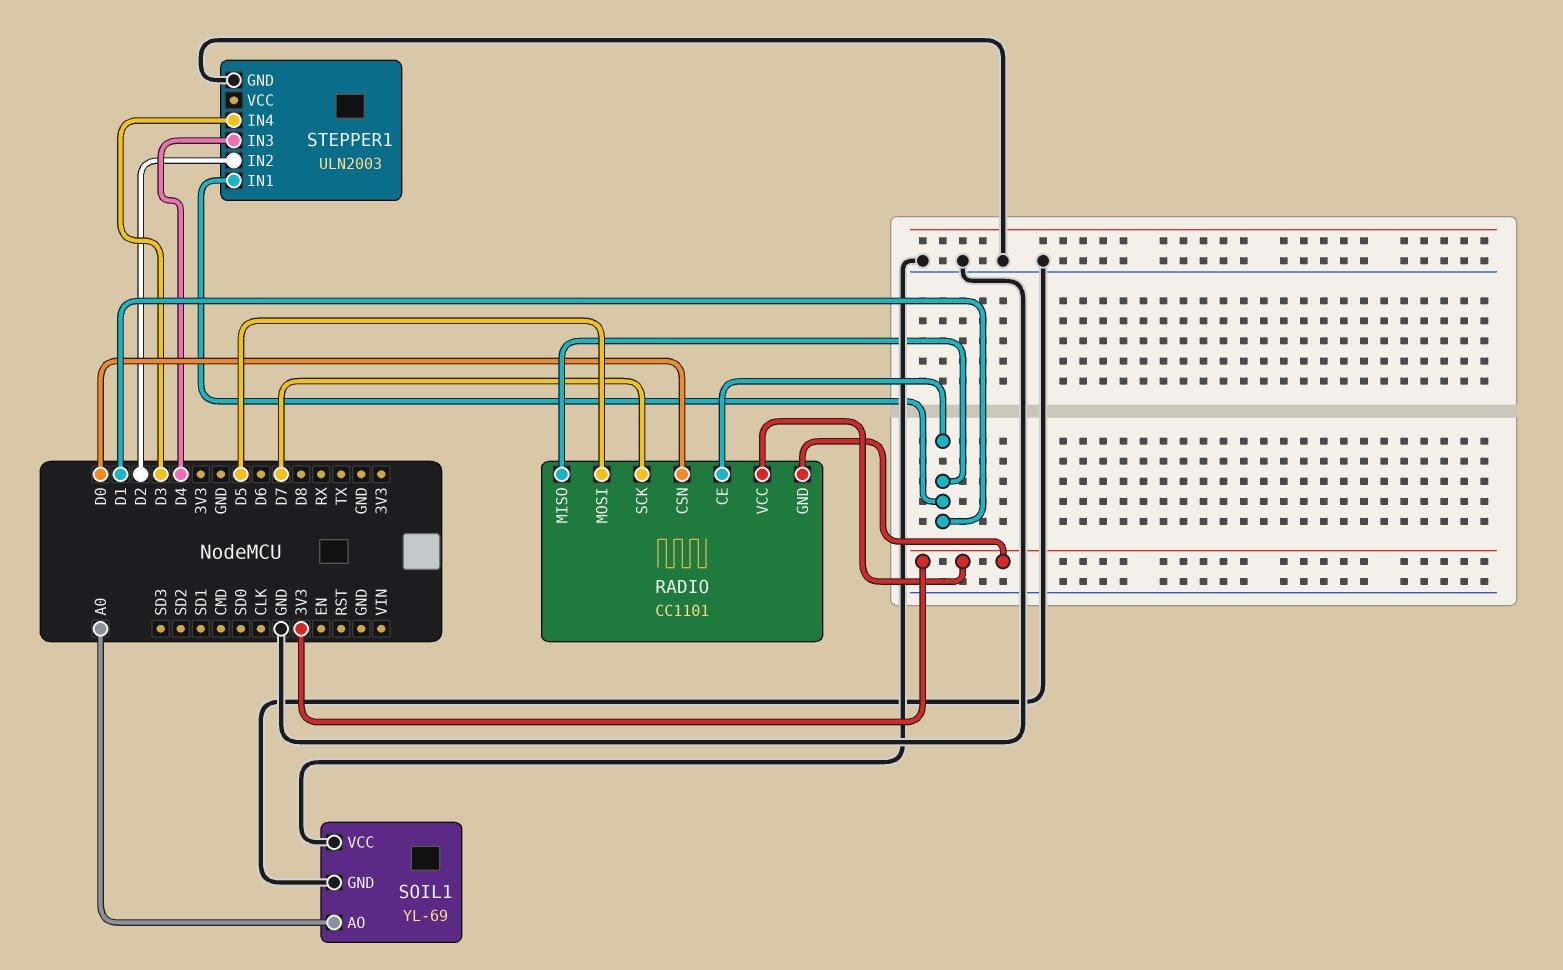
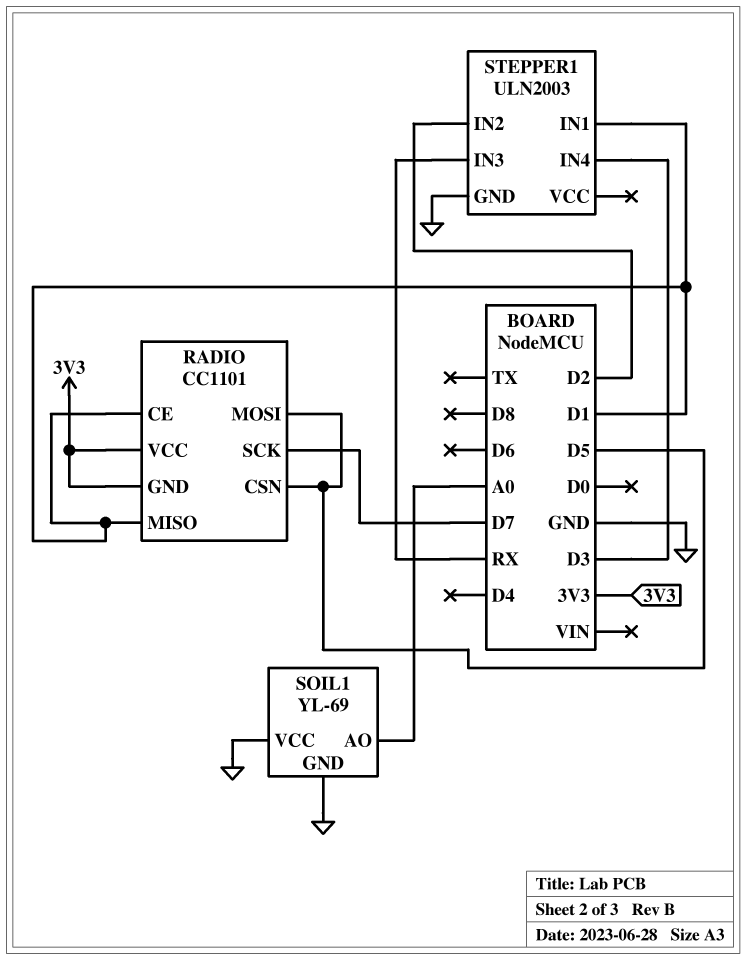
RADIO pin CSN: D0 -> D5
STEPPER1 pin IN3: D4 -> RX

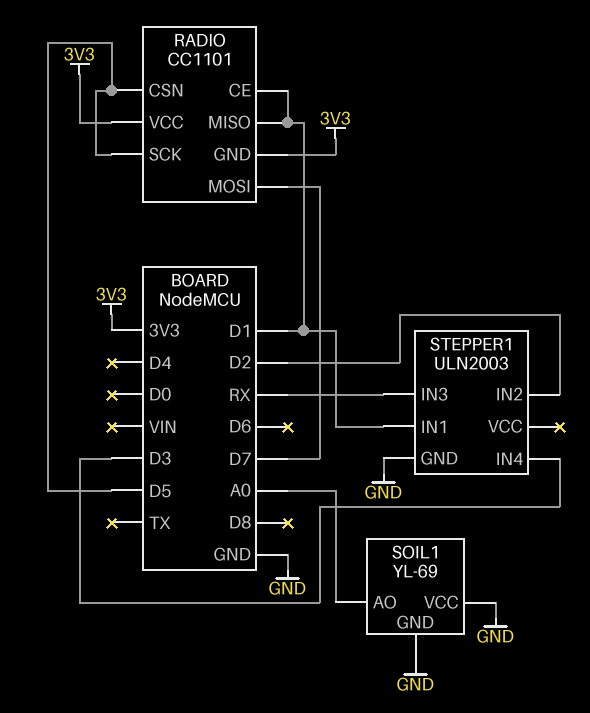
RADIO pin MOSI: D5 -> D7
RADIO pin SCK: D7 -> D5

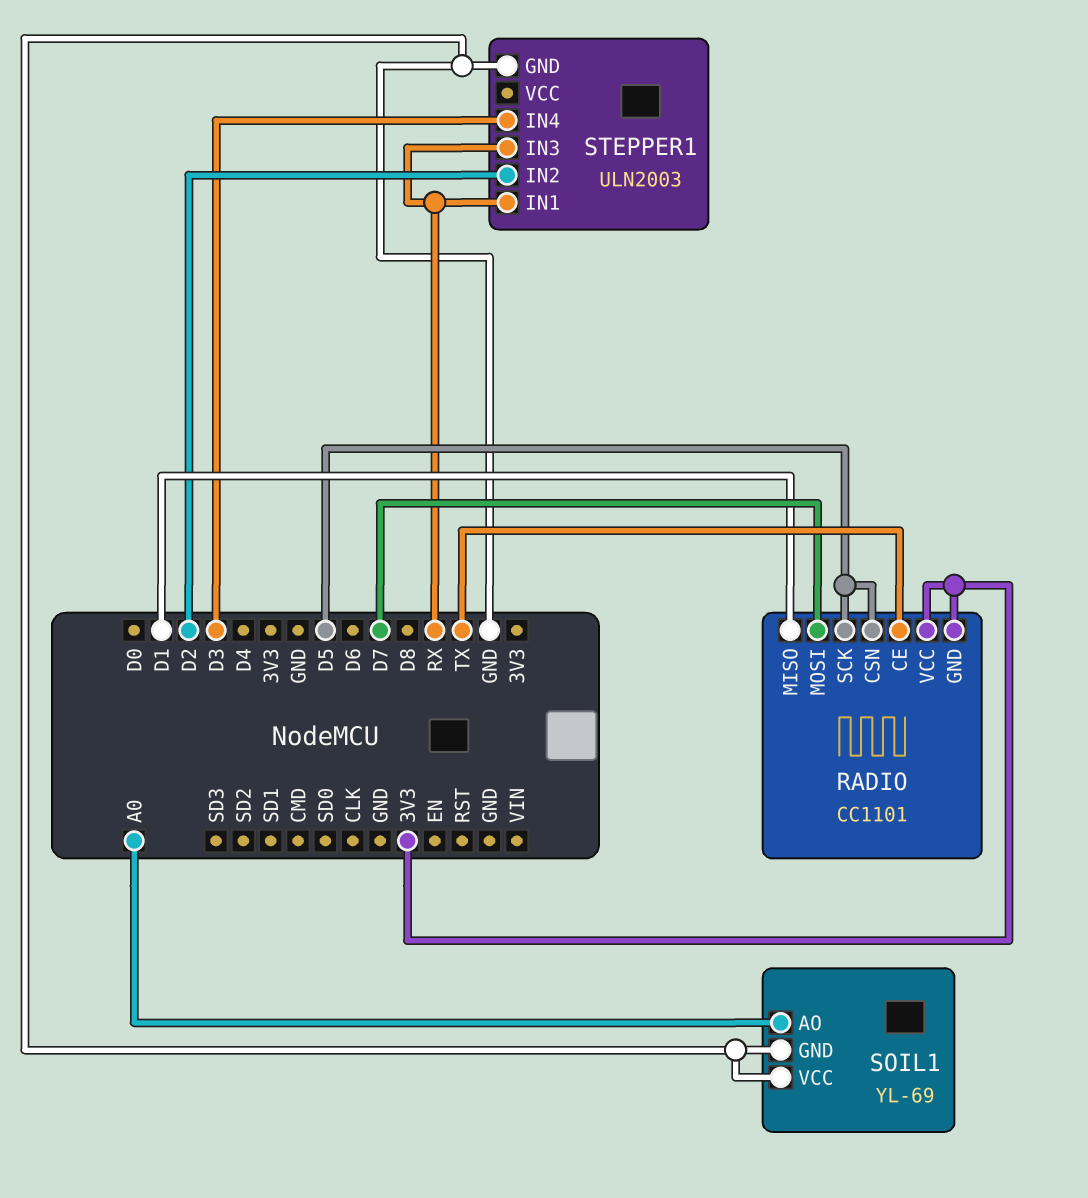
RADIO pin CE: D1 -> TX
STEPPER1 pin IN1: D1 -> RX

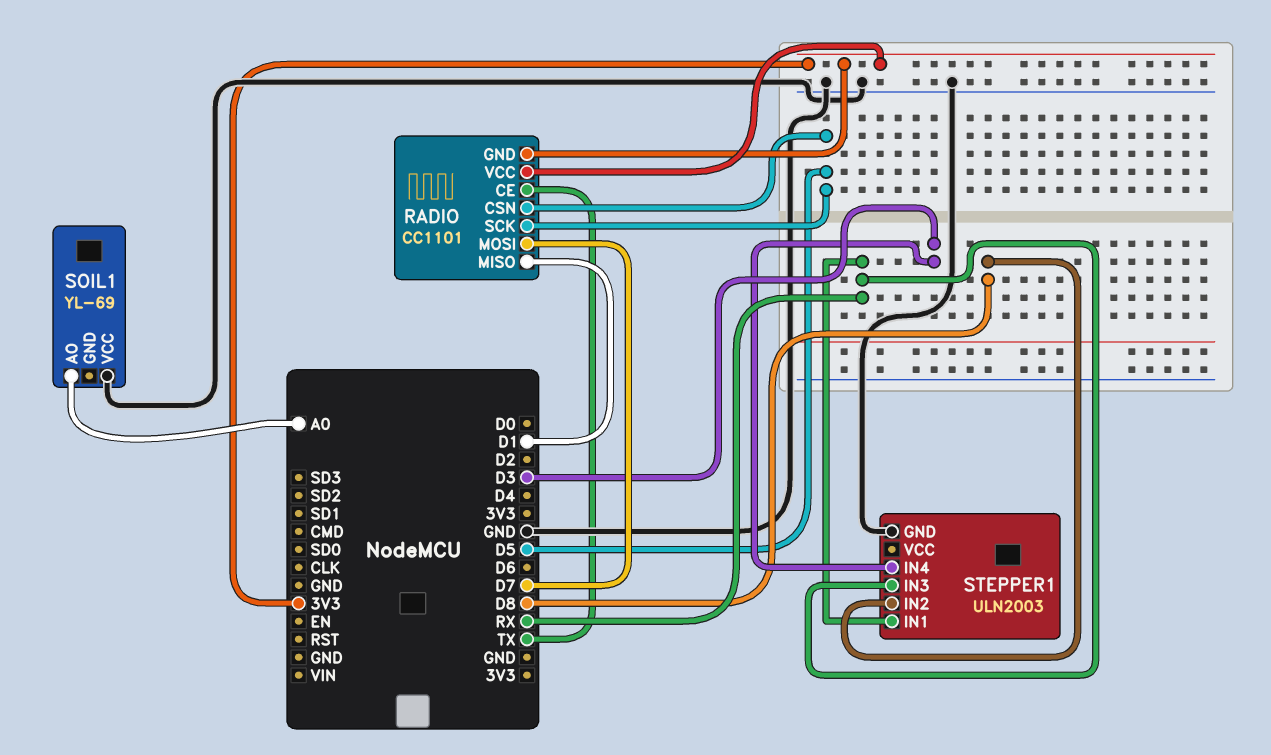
SOIL1 pin GND: GND -> none
STEPPER1 pin IN2: D2 -> D8

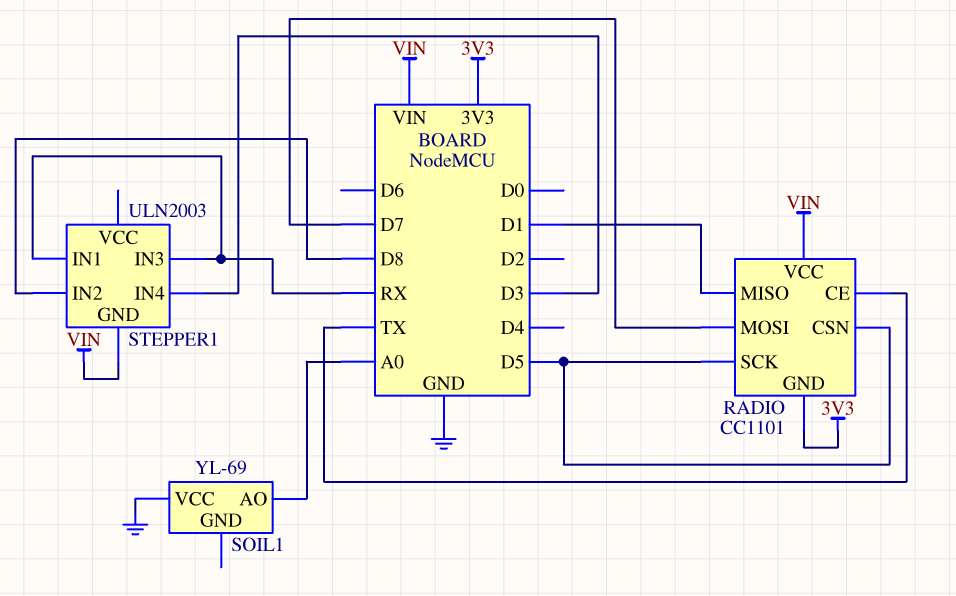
RADIO pin VCC: 3V3 -> VIN
STEPPER1 pin GND: GND -> VIN

